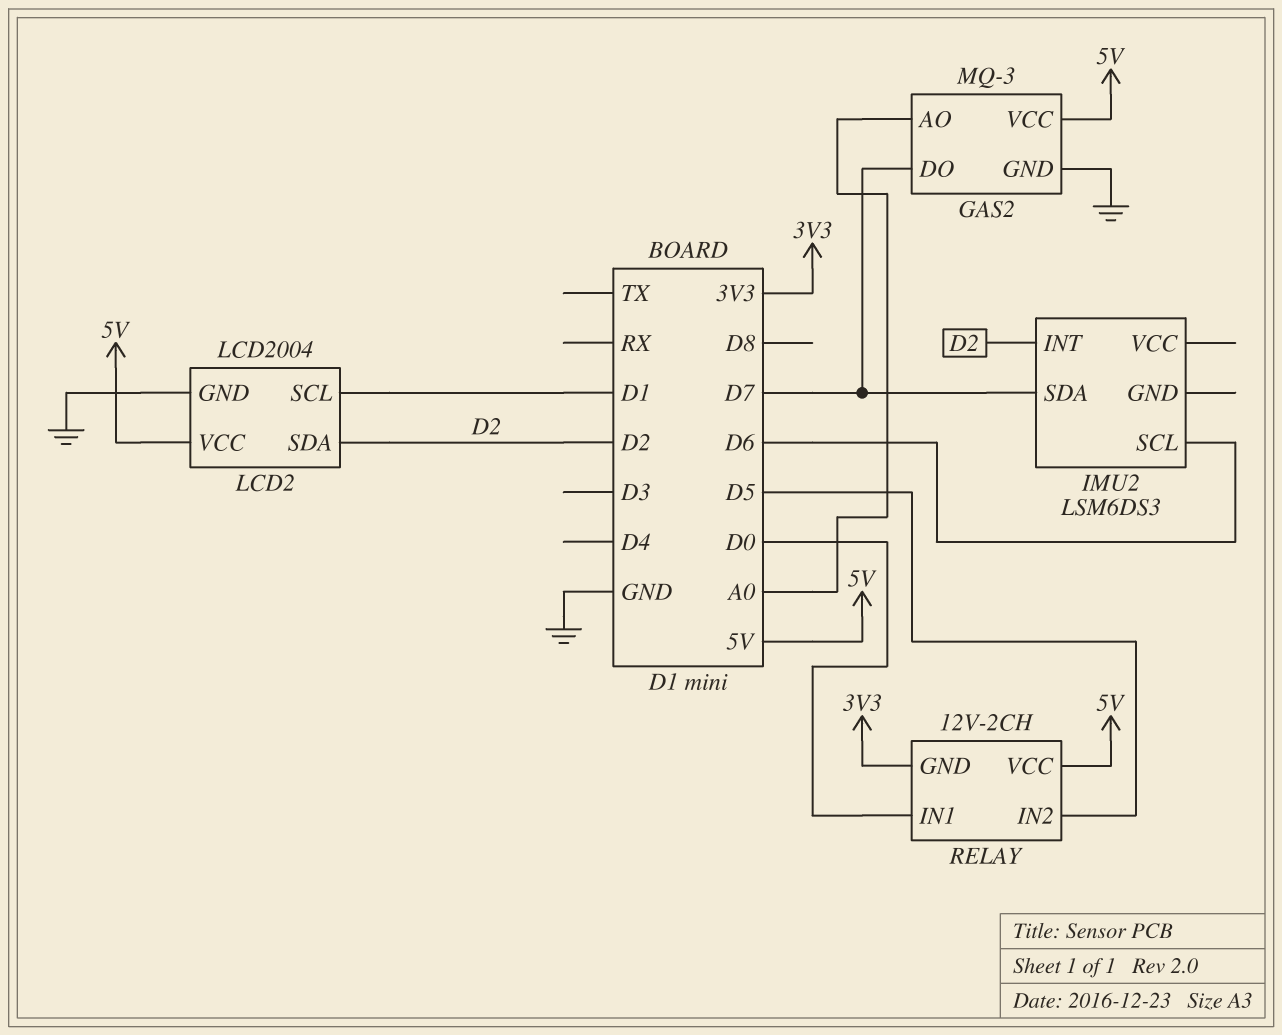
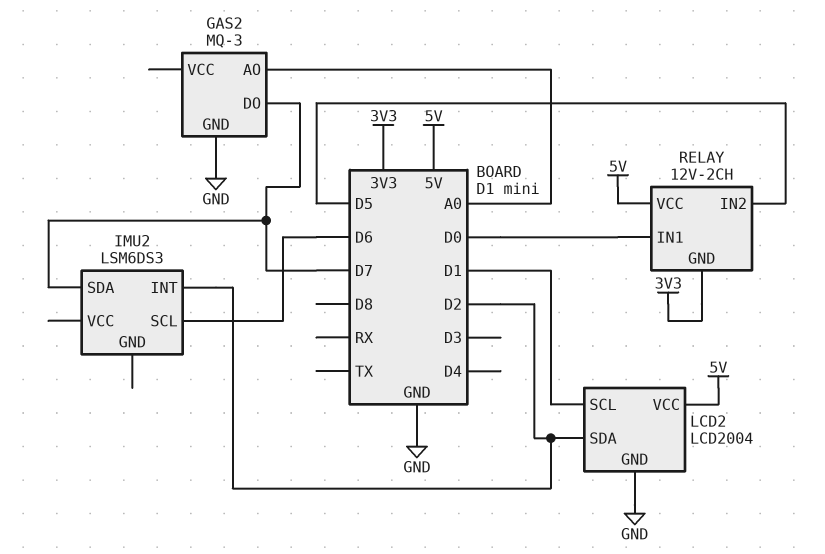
GAS2 pin VCC: 5V -> none

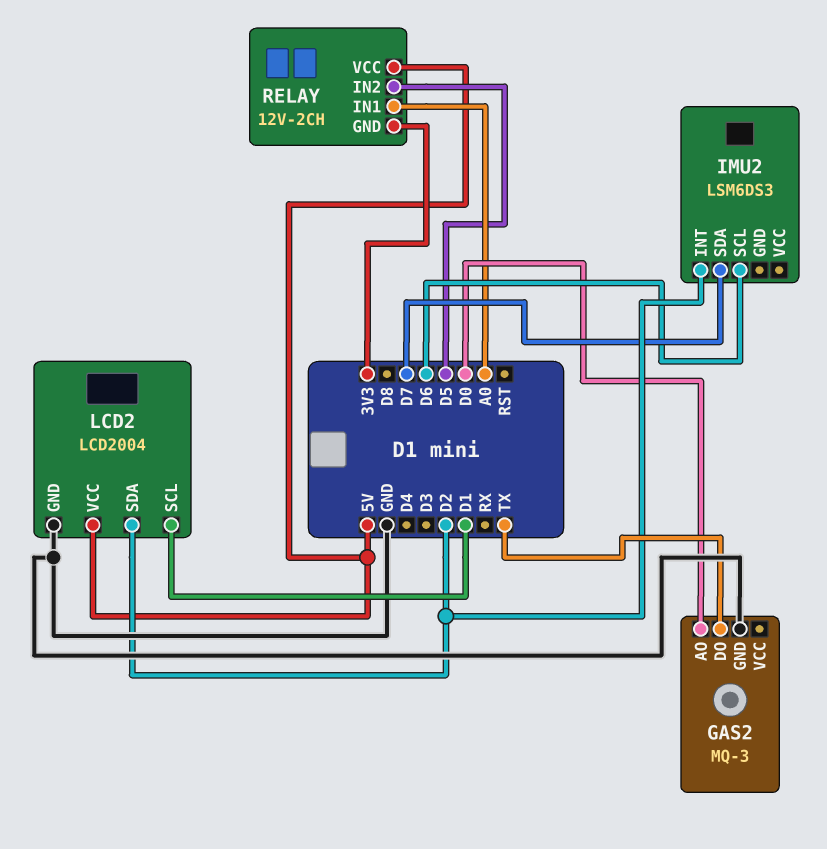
GAS2 pin AO: A0 -> D0
GAS2 pin DO: D7 -> TX
RELAY pin IN1: D0 -> A0

